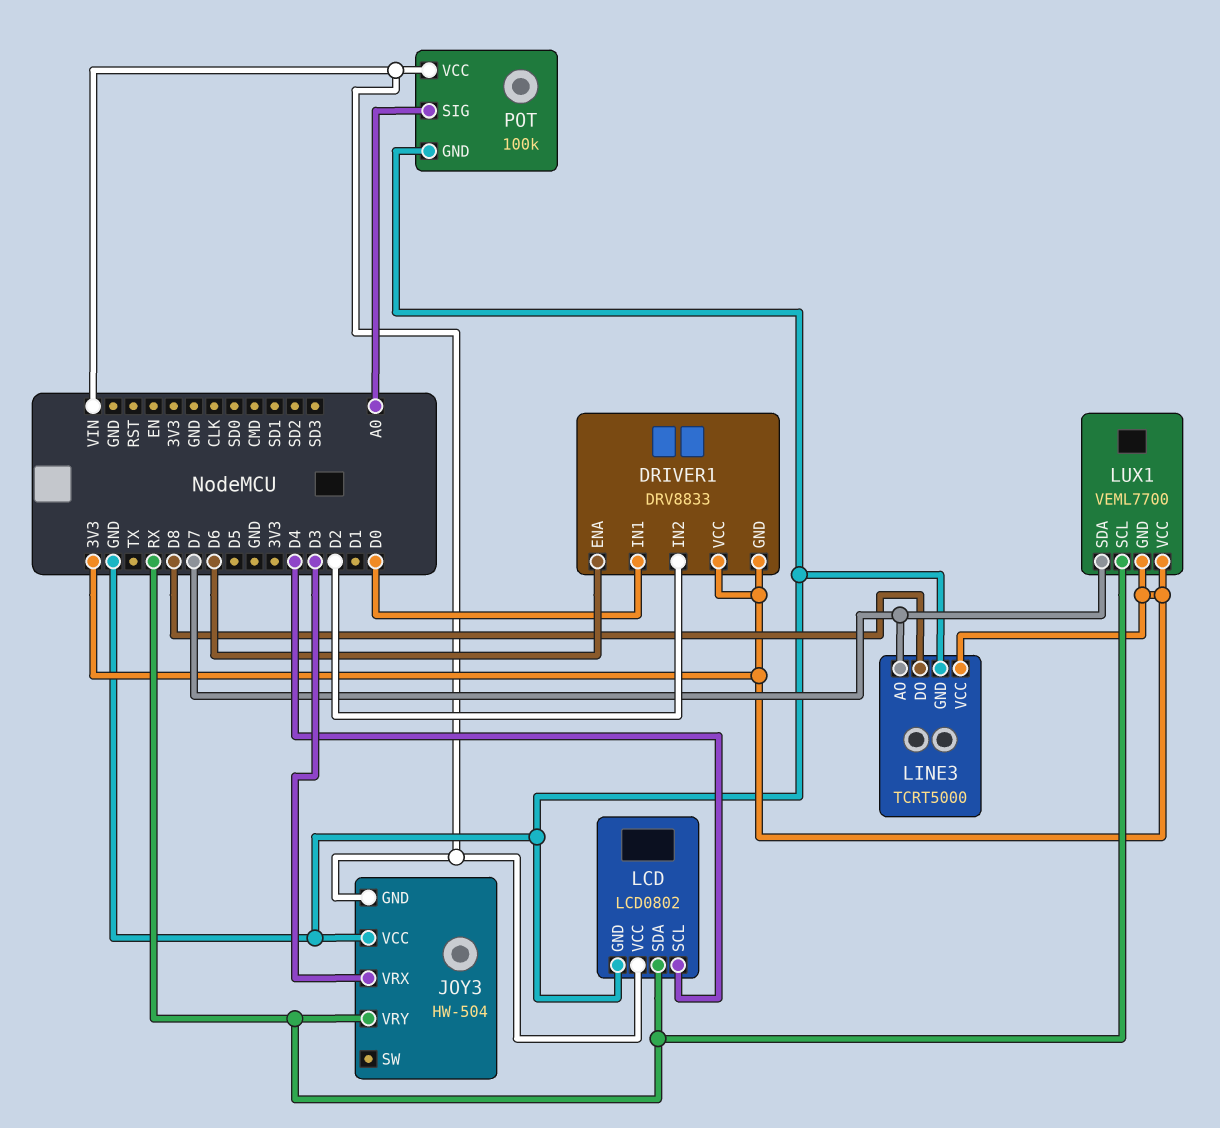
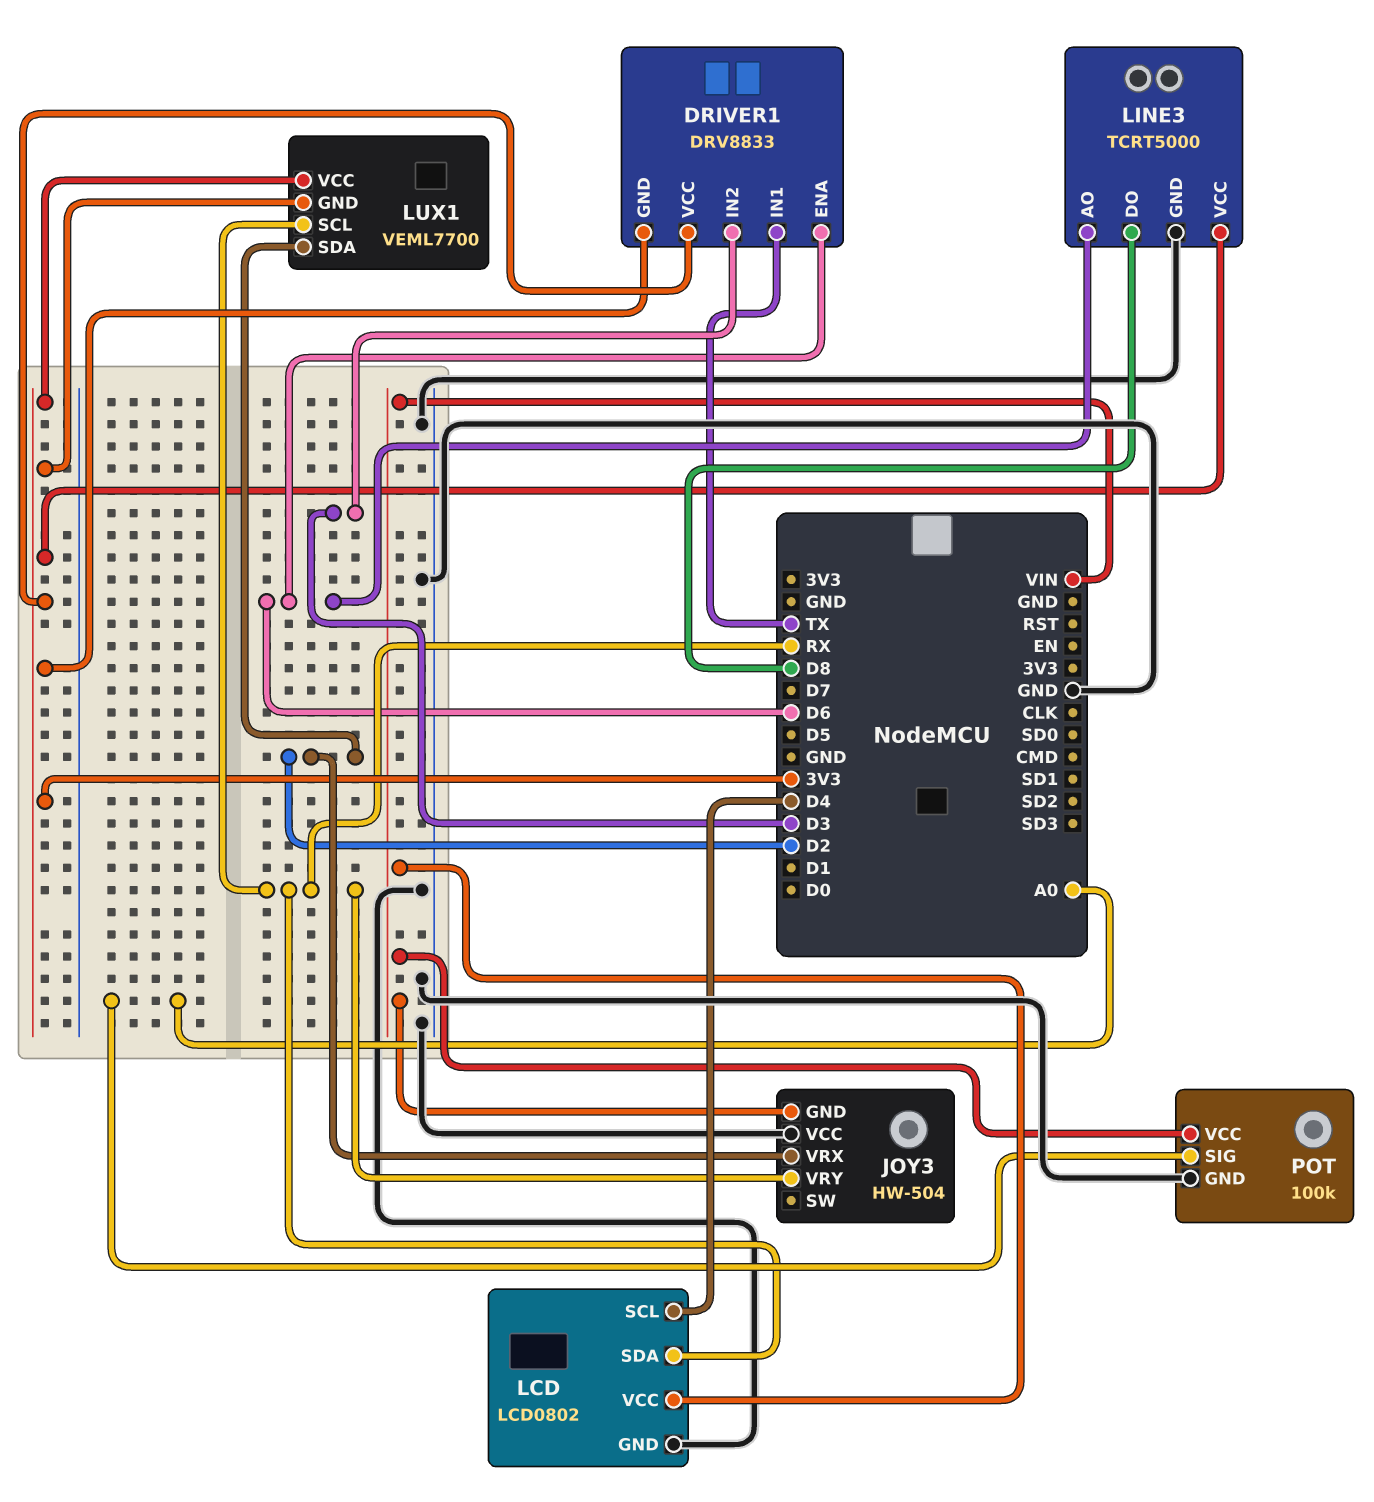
DRIVER1 pin IN1: D0 -> TX
DRIVER1 pin IN2: D2 -> D3
JOY3 pin VRX: D3 -> D2
LINE3 pin AO: D7 -> D6
LUX1 pin SDA: D7 -> D2

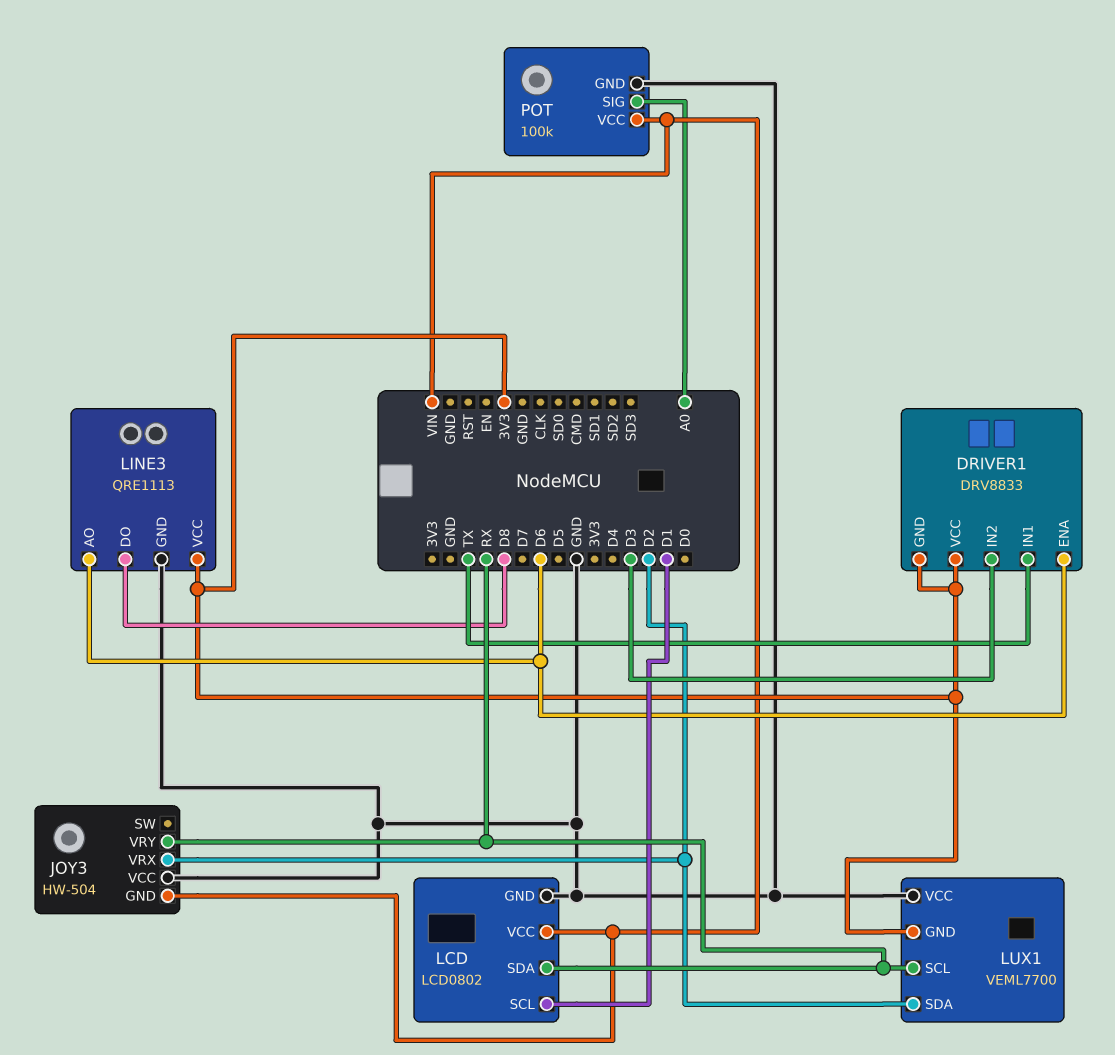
LCD pin SCL: D4 -> D1
LINE3: TCRT5000 -> QRE1113
LUX1 pin VCC: 3V3 -> GND

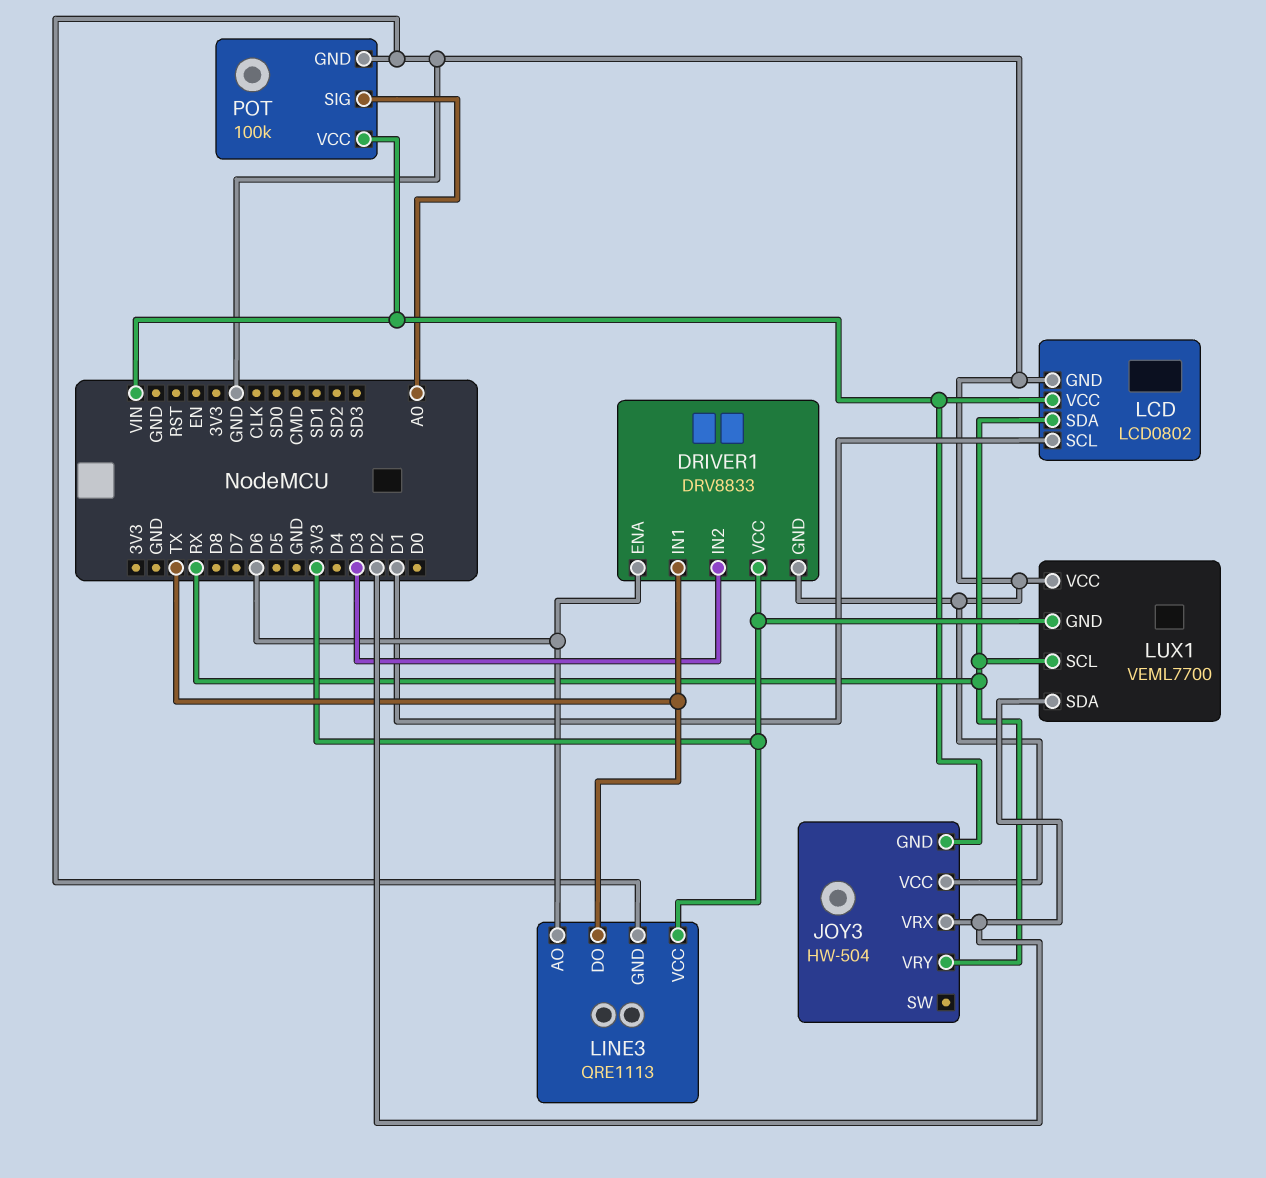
DRIVER1 pin GND: 3V3 -> GND
LINE3 pin DO: D8 -> TX

